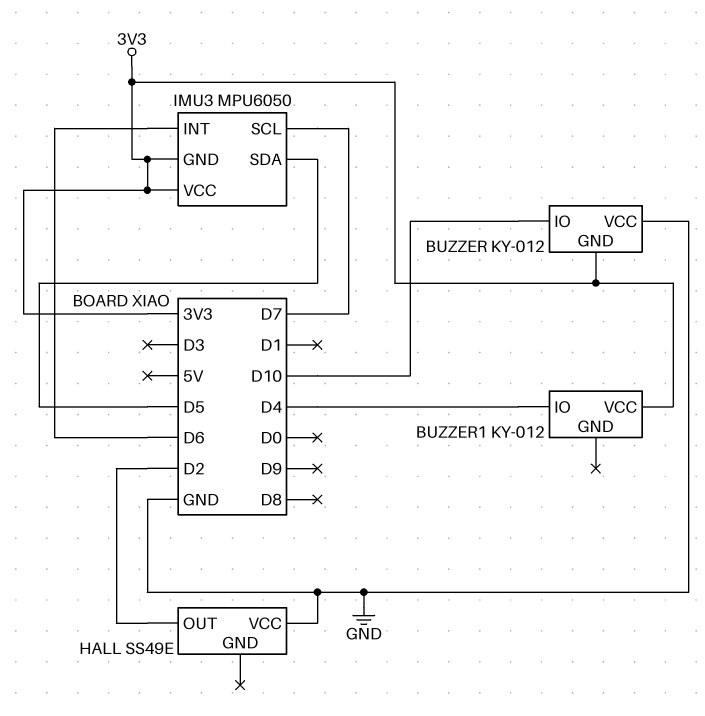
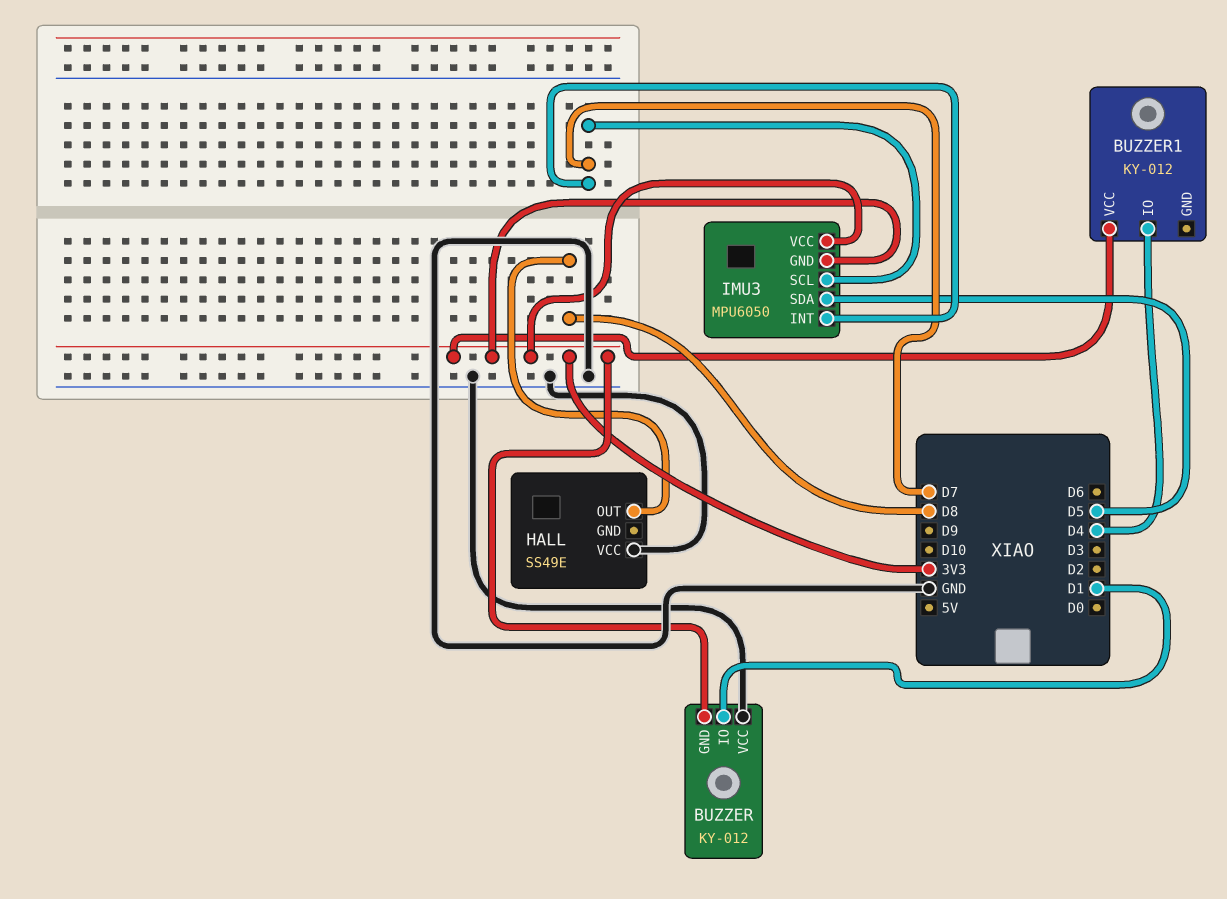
BUZZER pin IO: D10 -> D1
HALL pin OUT: D2 -> D8
IMU3 pin INT: D6 -> D7

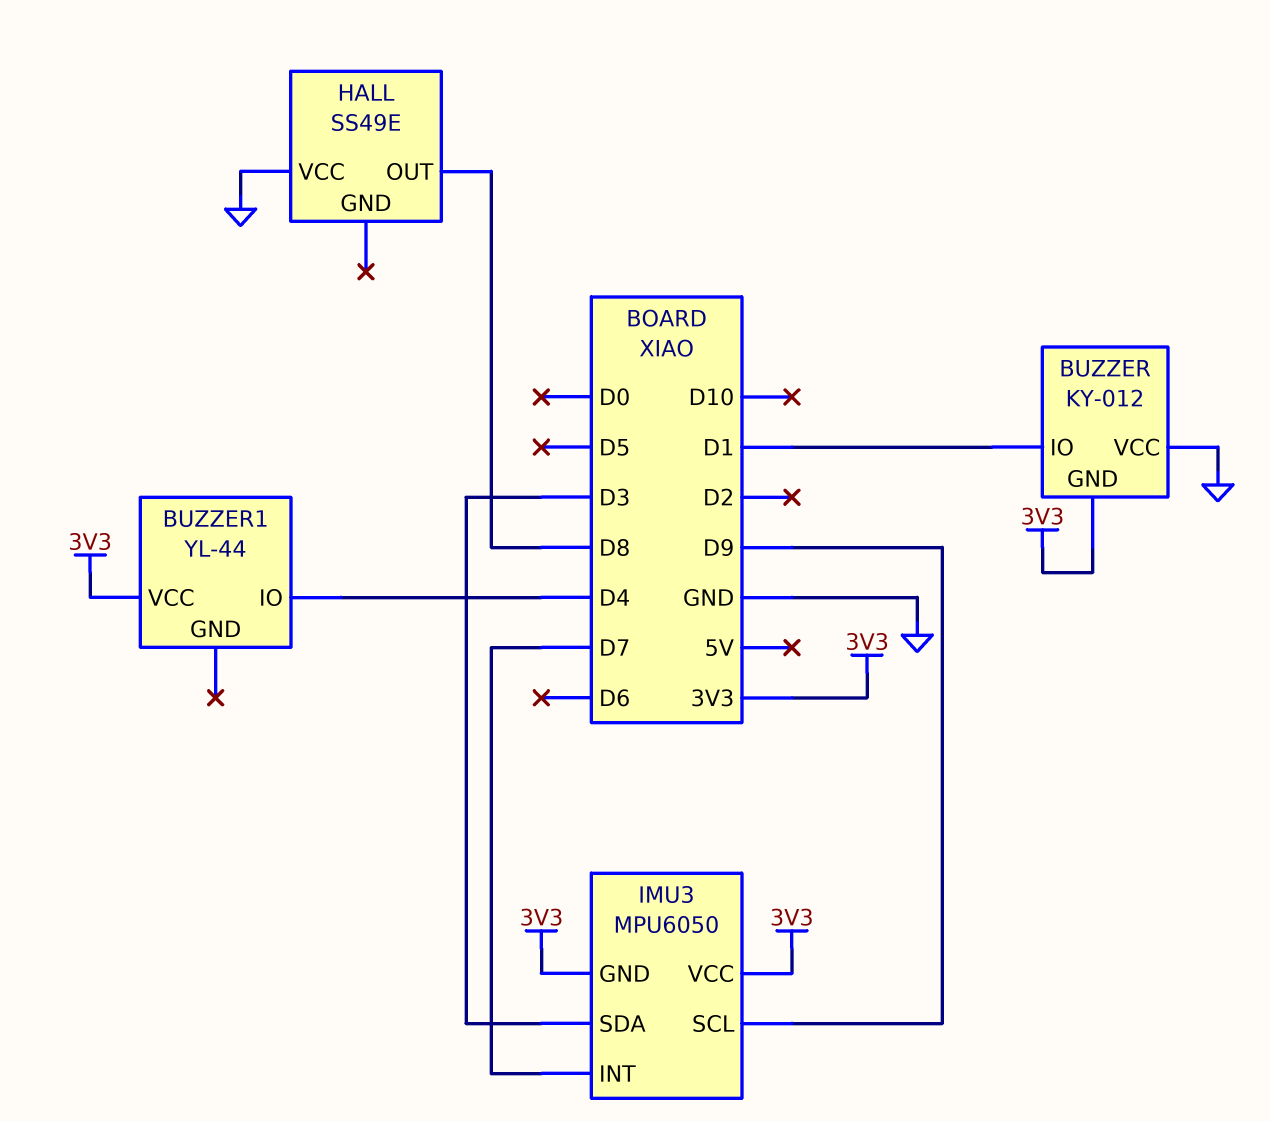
BUZZER1: KY-012 -> YL-44
IMU3 pin SCL: D7 -> D9
IMU3 pin SDA: D5 -> D3

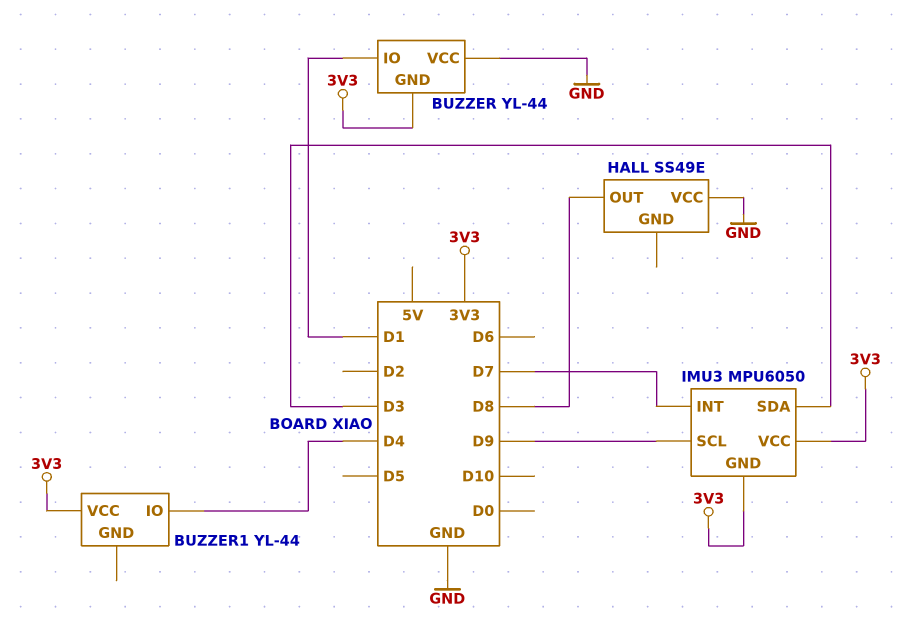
BUZZER: KY-012 -> YL-44

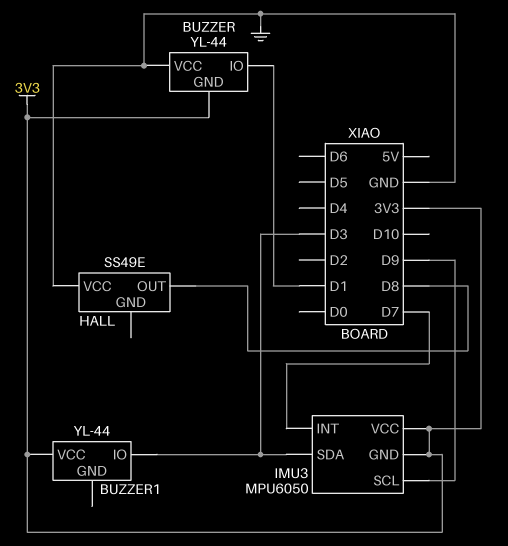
BUZZER1 pin IO: D4 -> D3

